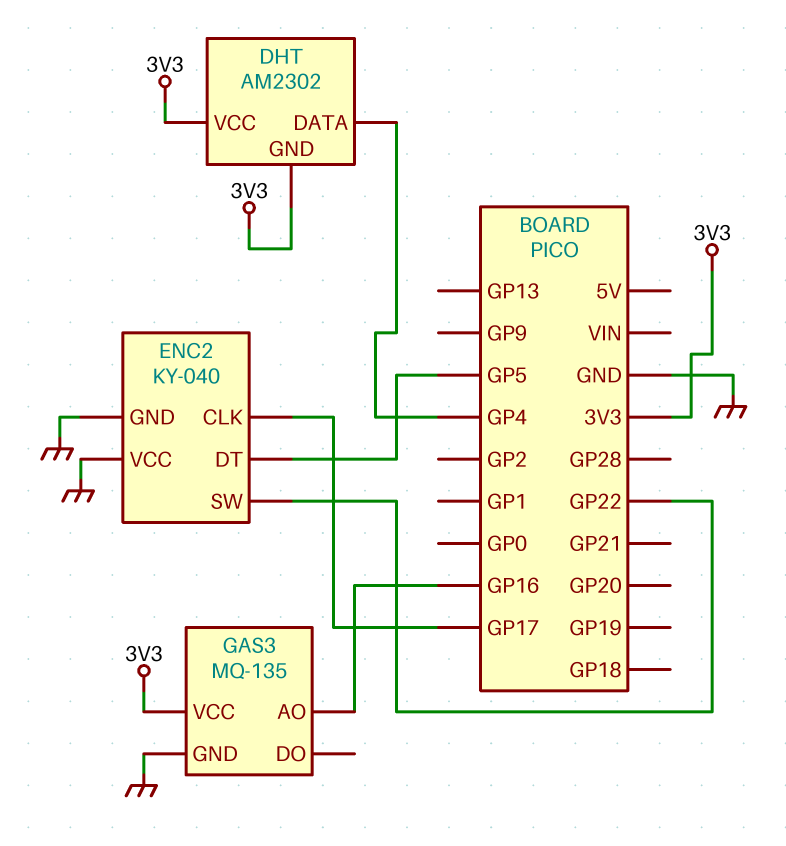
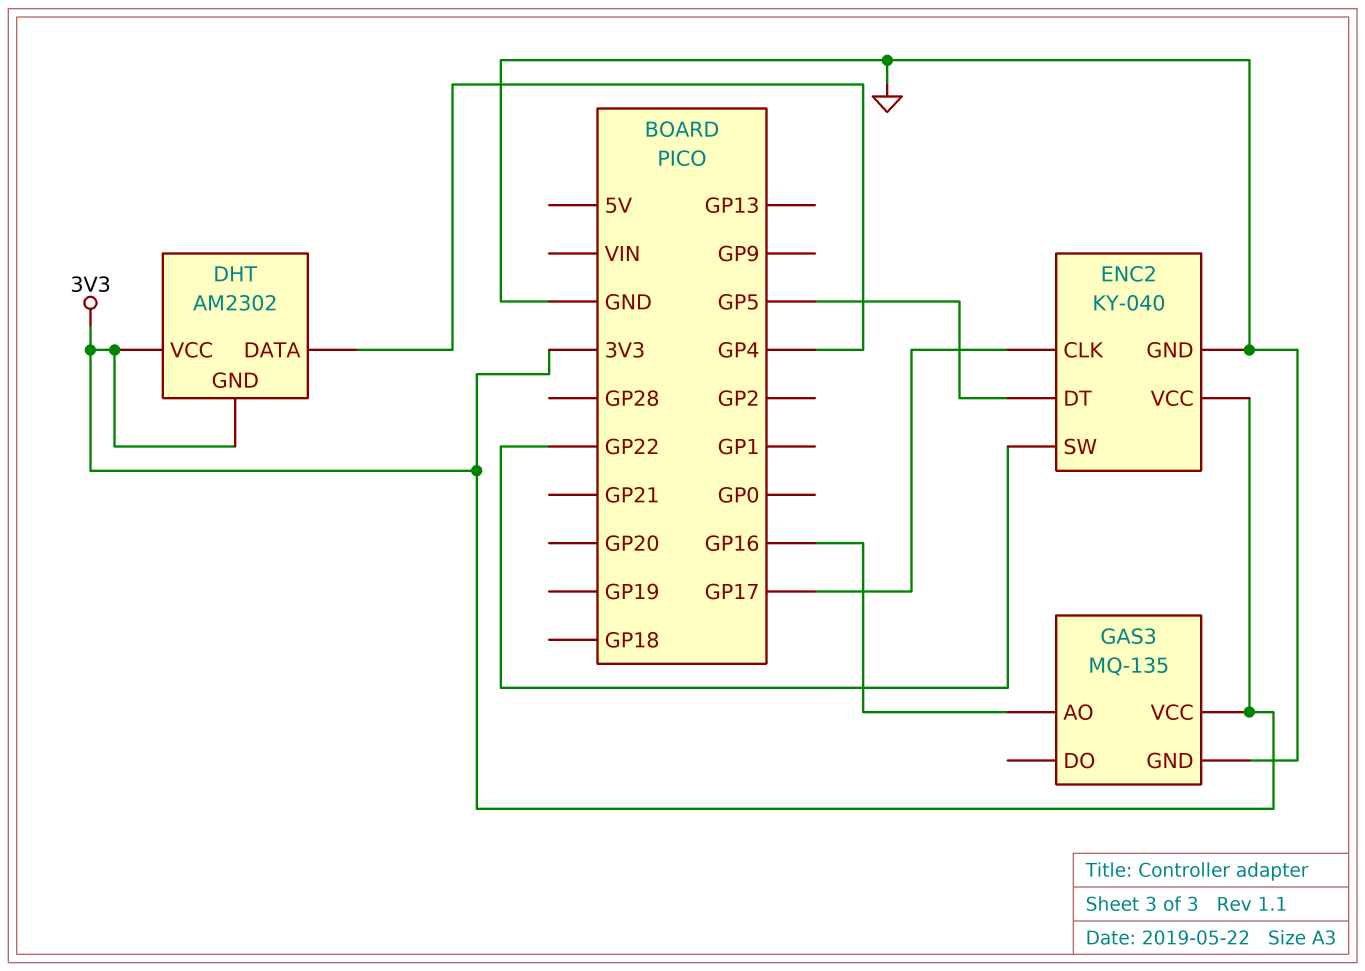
ENC2 pin VCC: GND -> 3V3

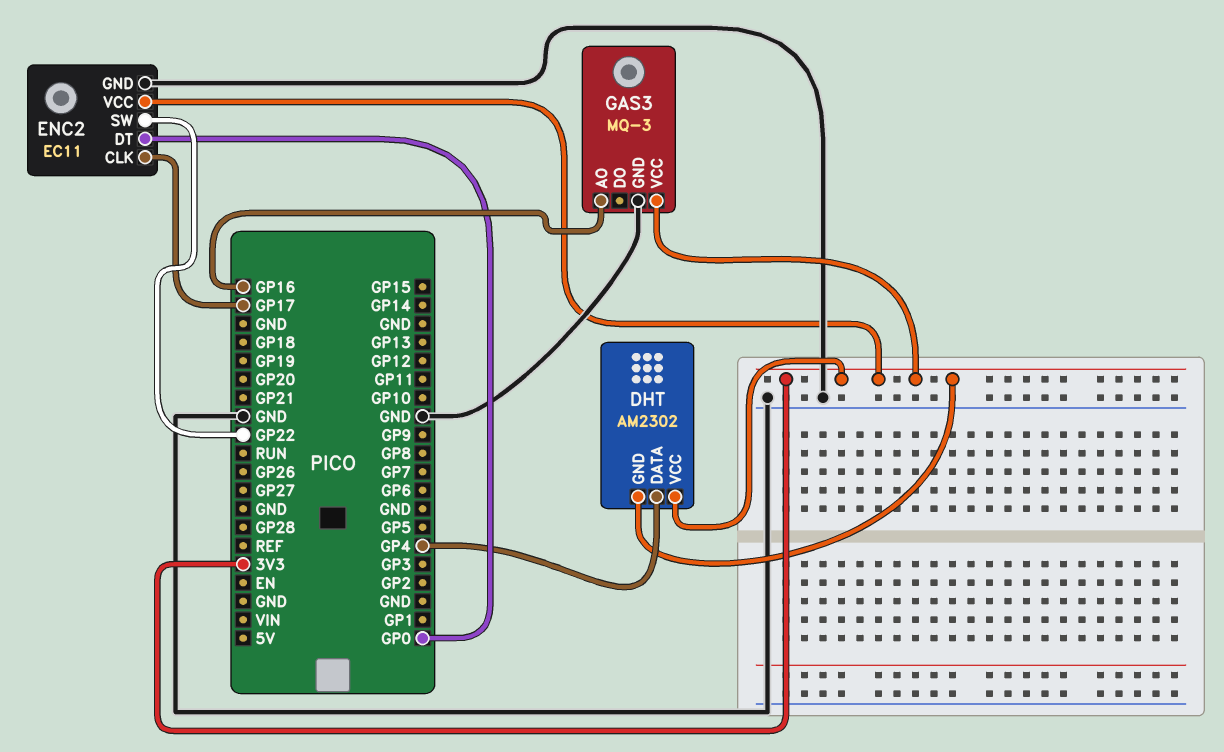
ENC2: KY-040 -> EC11
ENC2 pin DT: GP5 -> GP0
GAS3: MQ-135 -> MQ-3

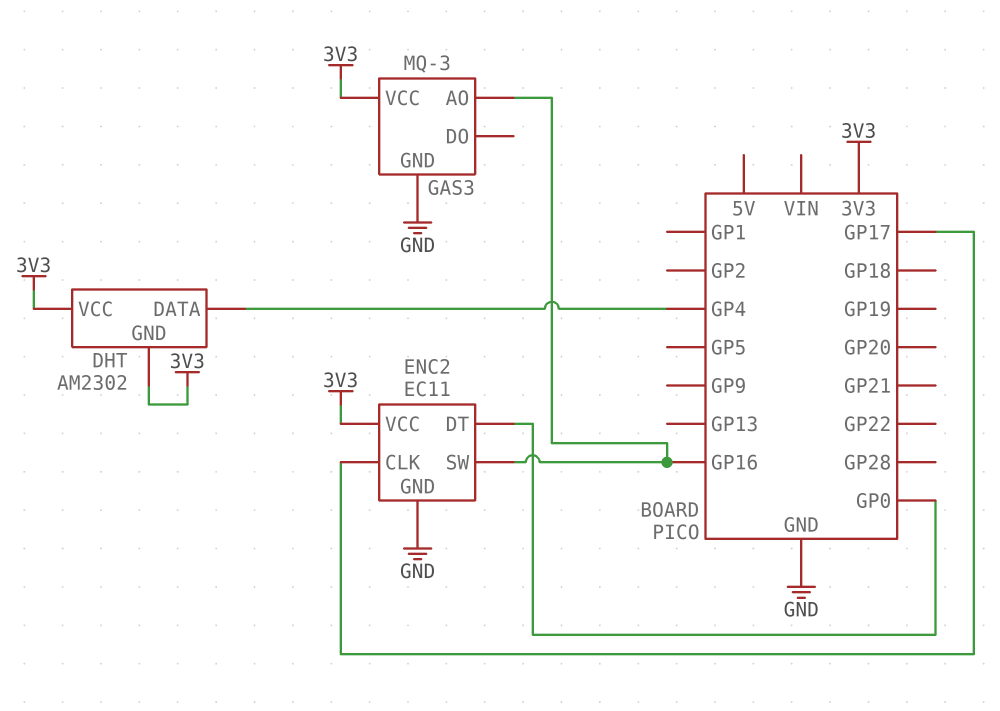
ENC2 pin SW: GP22 -> GP16

